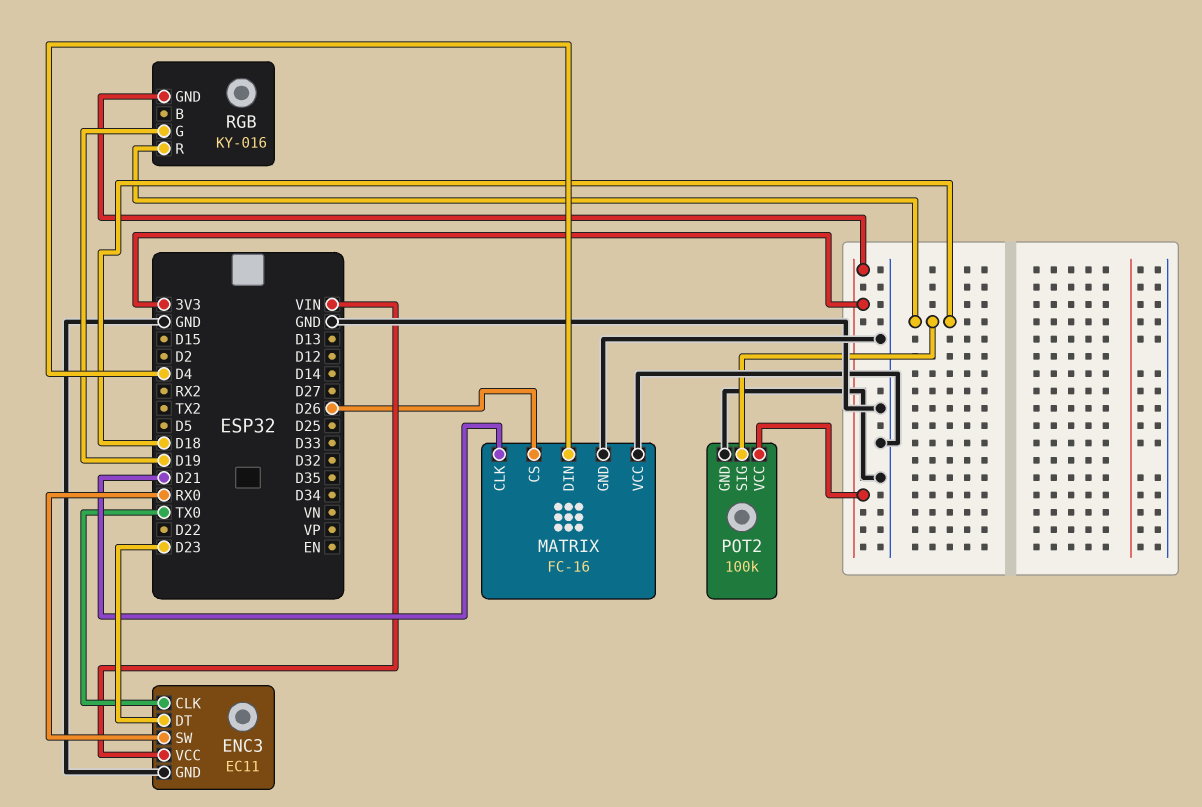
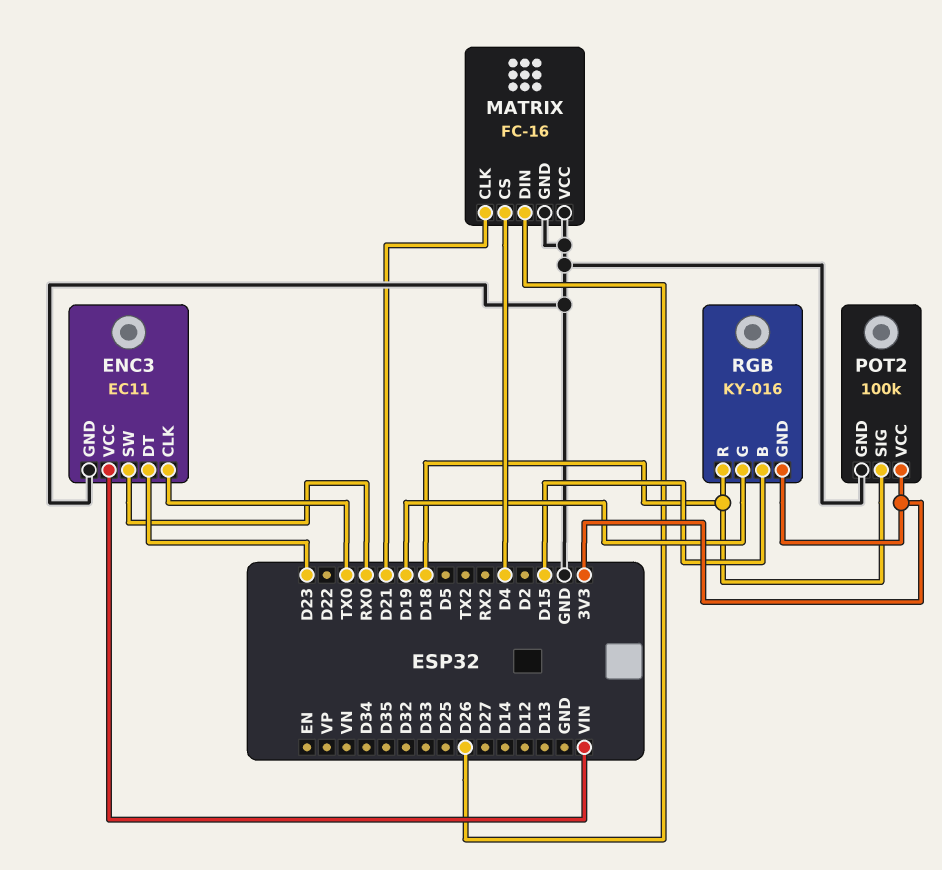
MATRIX pin CS: D26 -> D4
MATRIX pin DIN: D4 -> D26
RGB pin B: none -> D15

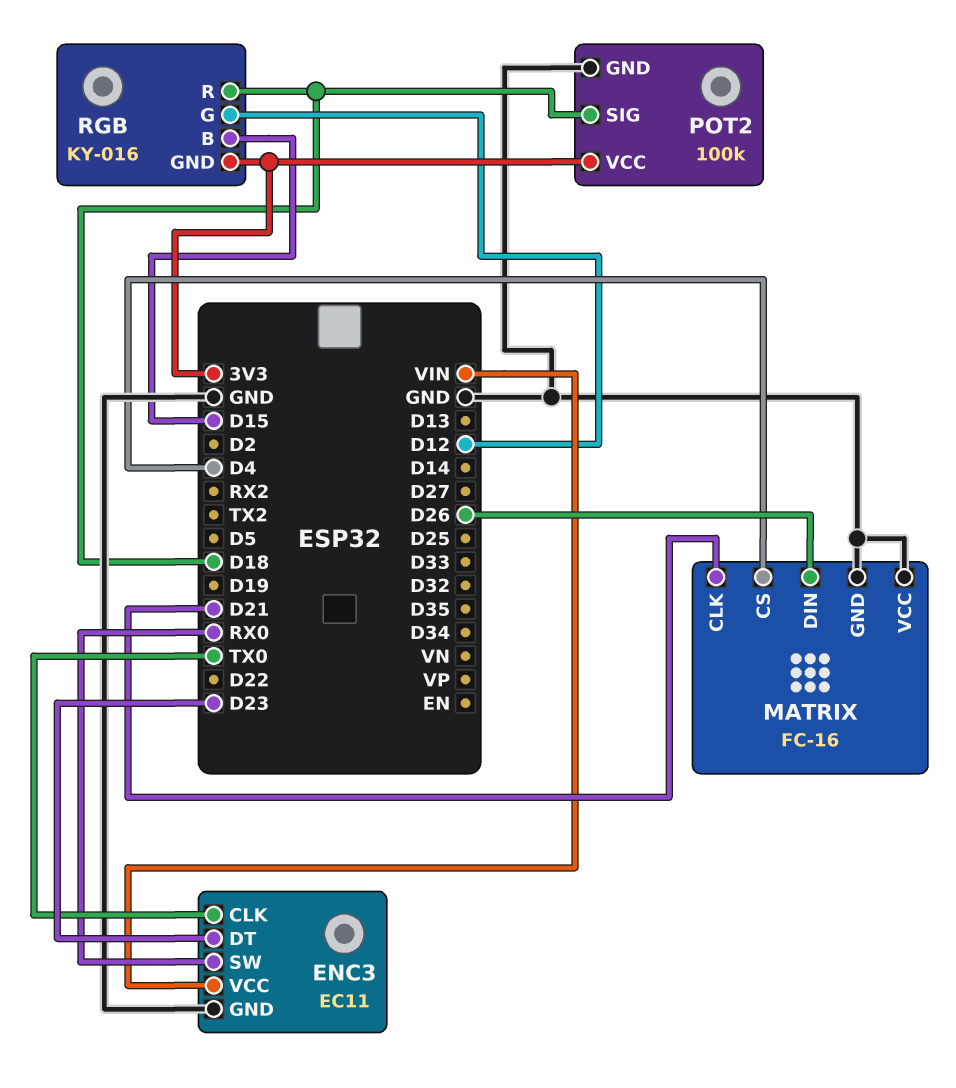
RGB pin G: D19 -> D12

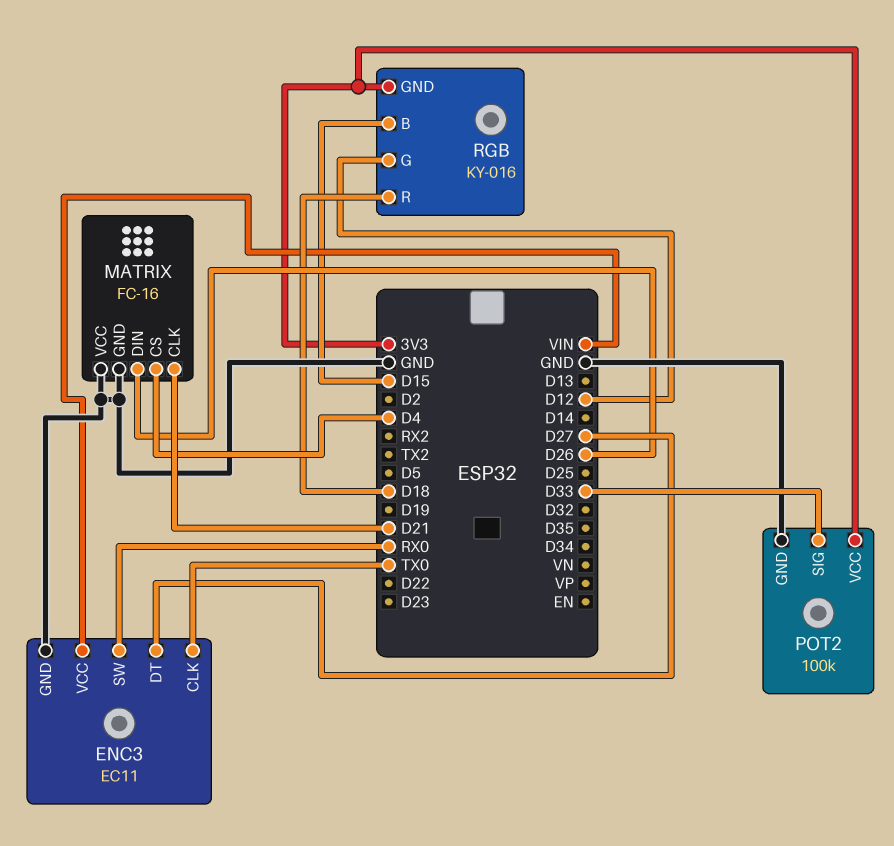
ENC3 pin DT: D23 -> D27
POT2 pin SIG: D18 -> D33

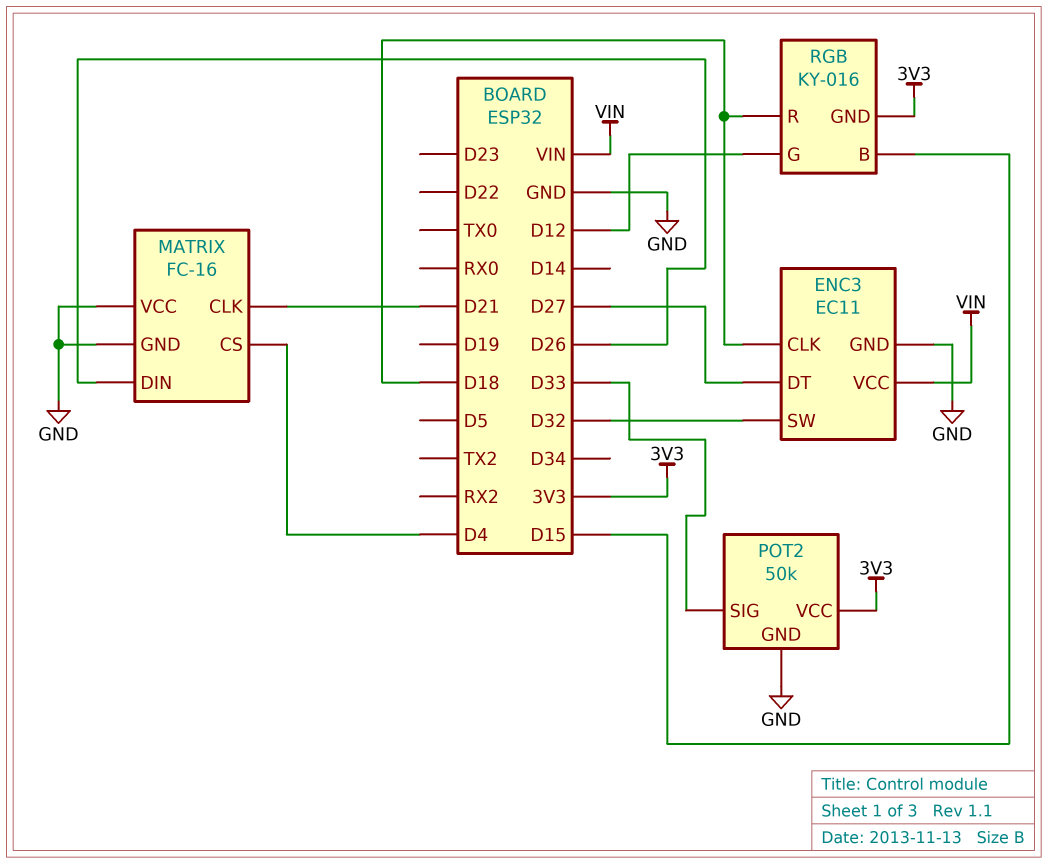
ENC3 pin CLK: TX0 -> D18
ENC3 pin SW: RX0 -> D32
POT2: 100k -> 50k

